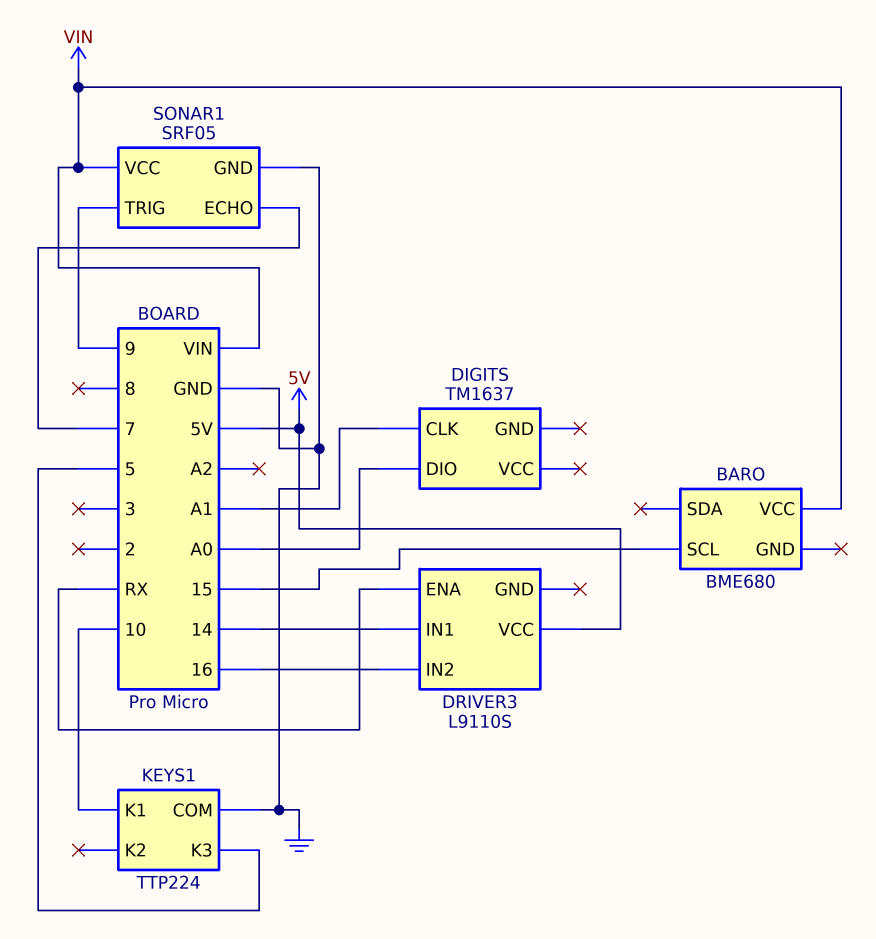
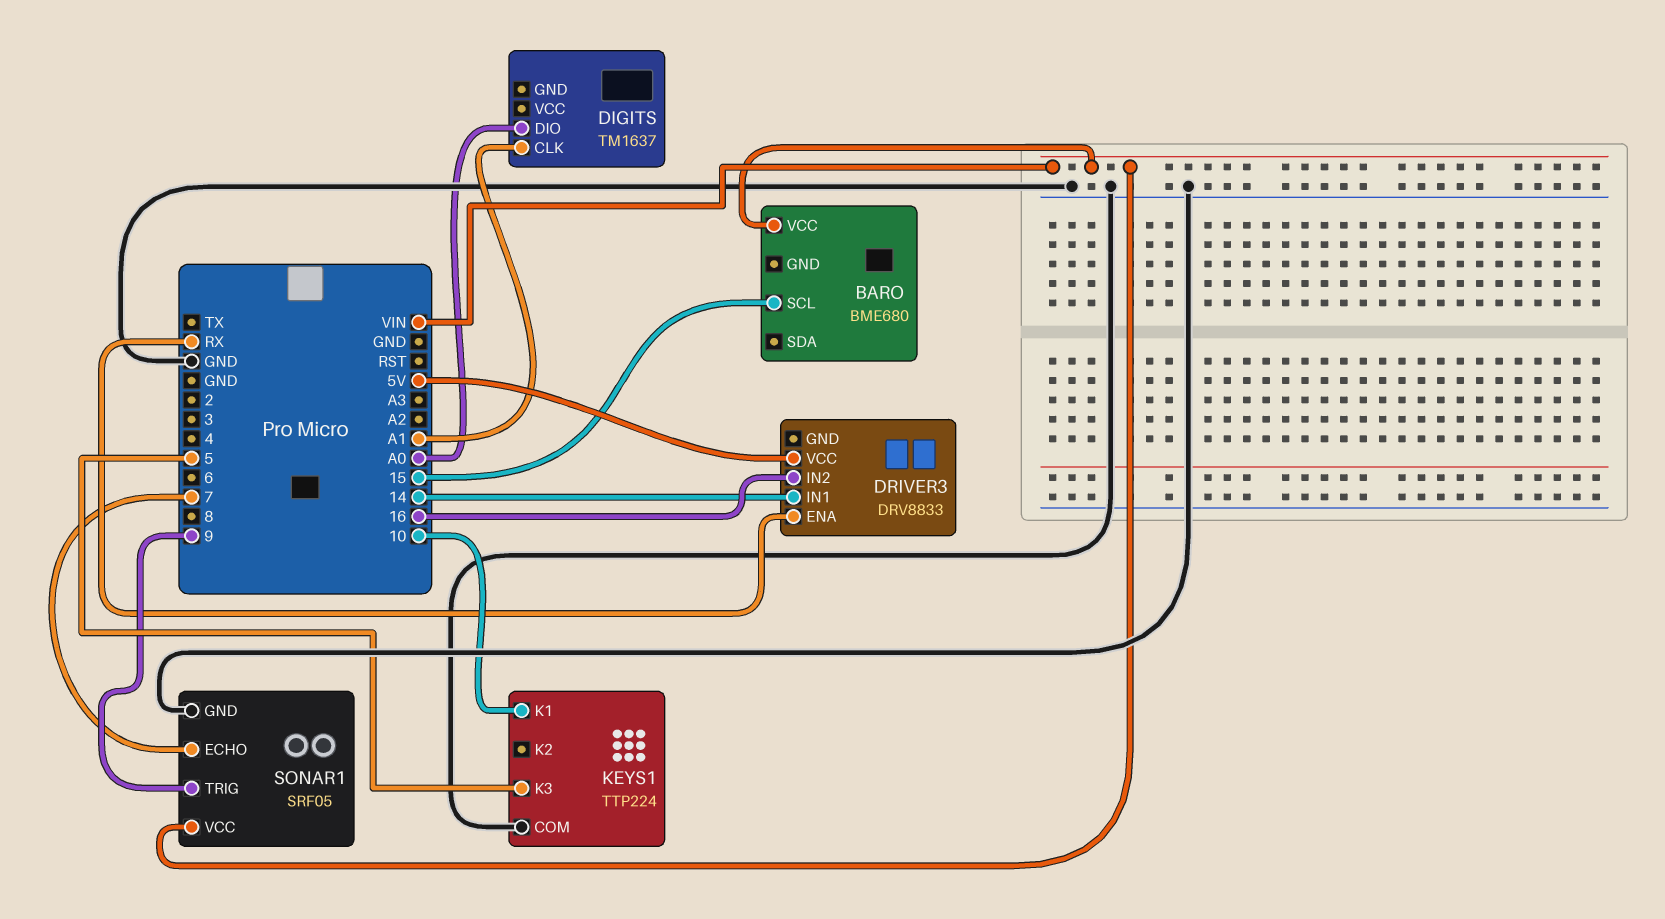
DRIVER3: L9110S -> DRV8833

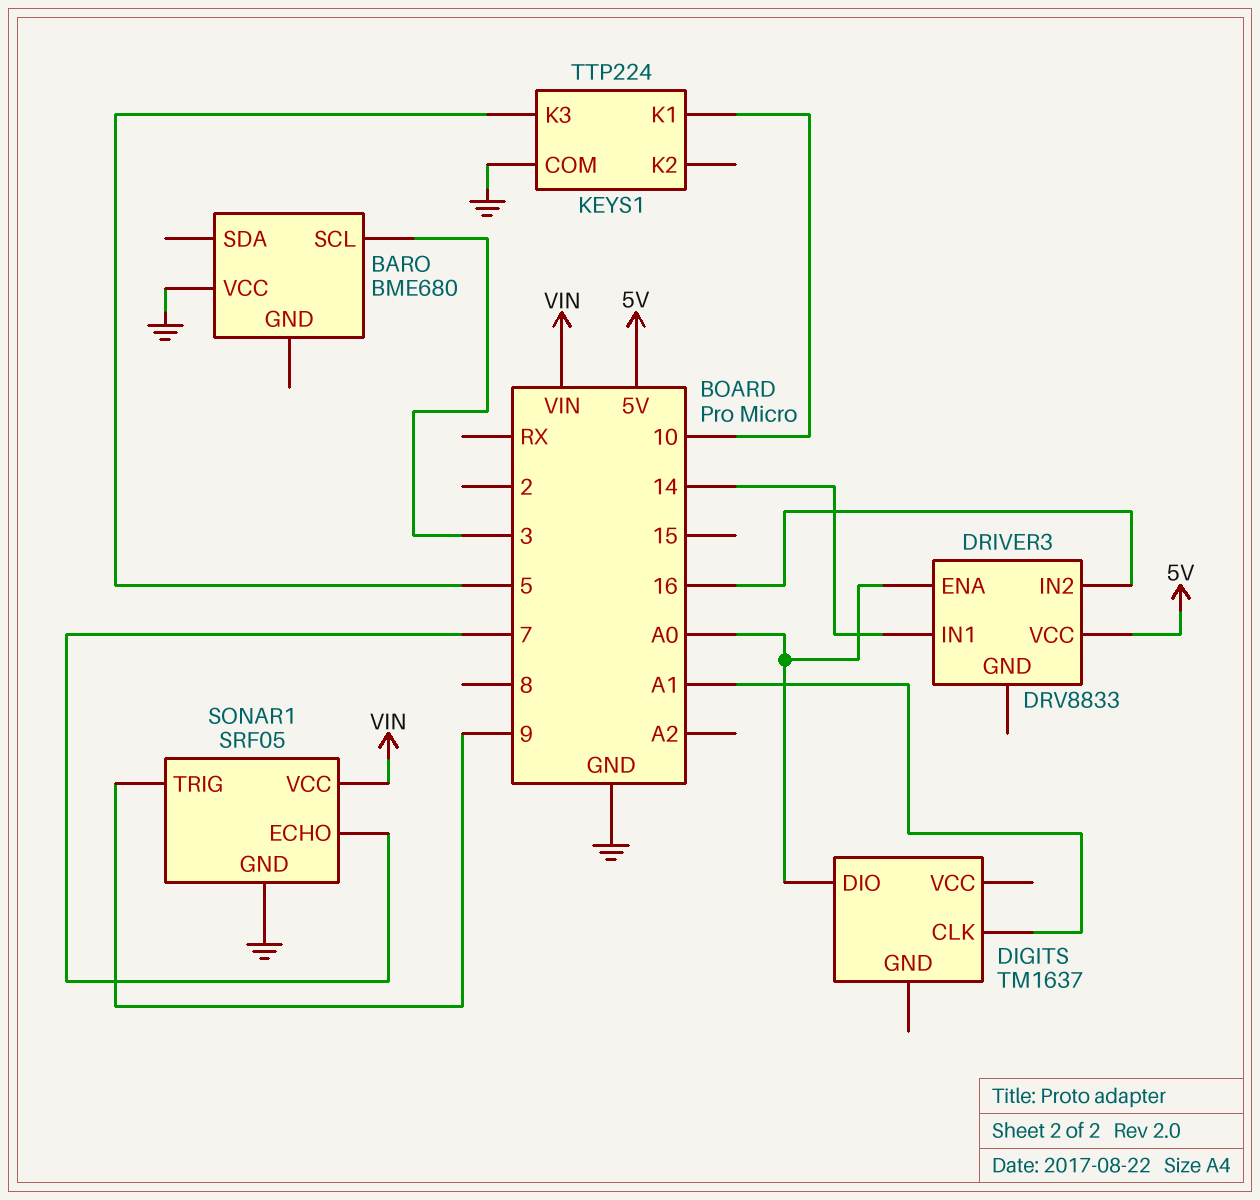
BARO pin SCL: 15 -> 3
BARO pin VCC: VIN -> GND
DRIVER3 pin ENA: RX -> A0

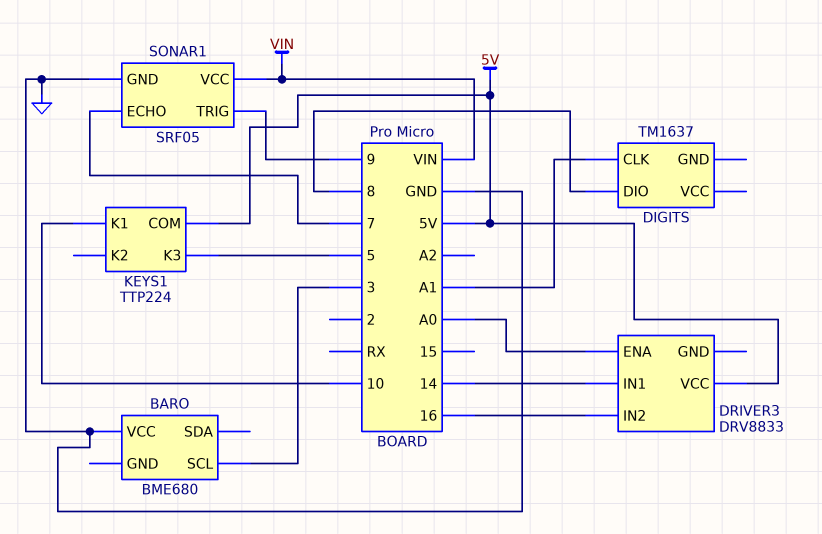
DIGITS pin DIO: A0 -> 8
KEYS1 pin COM: GND -> 5V

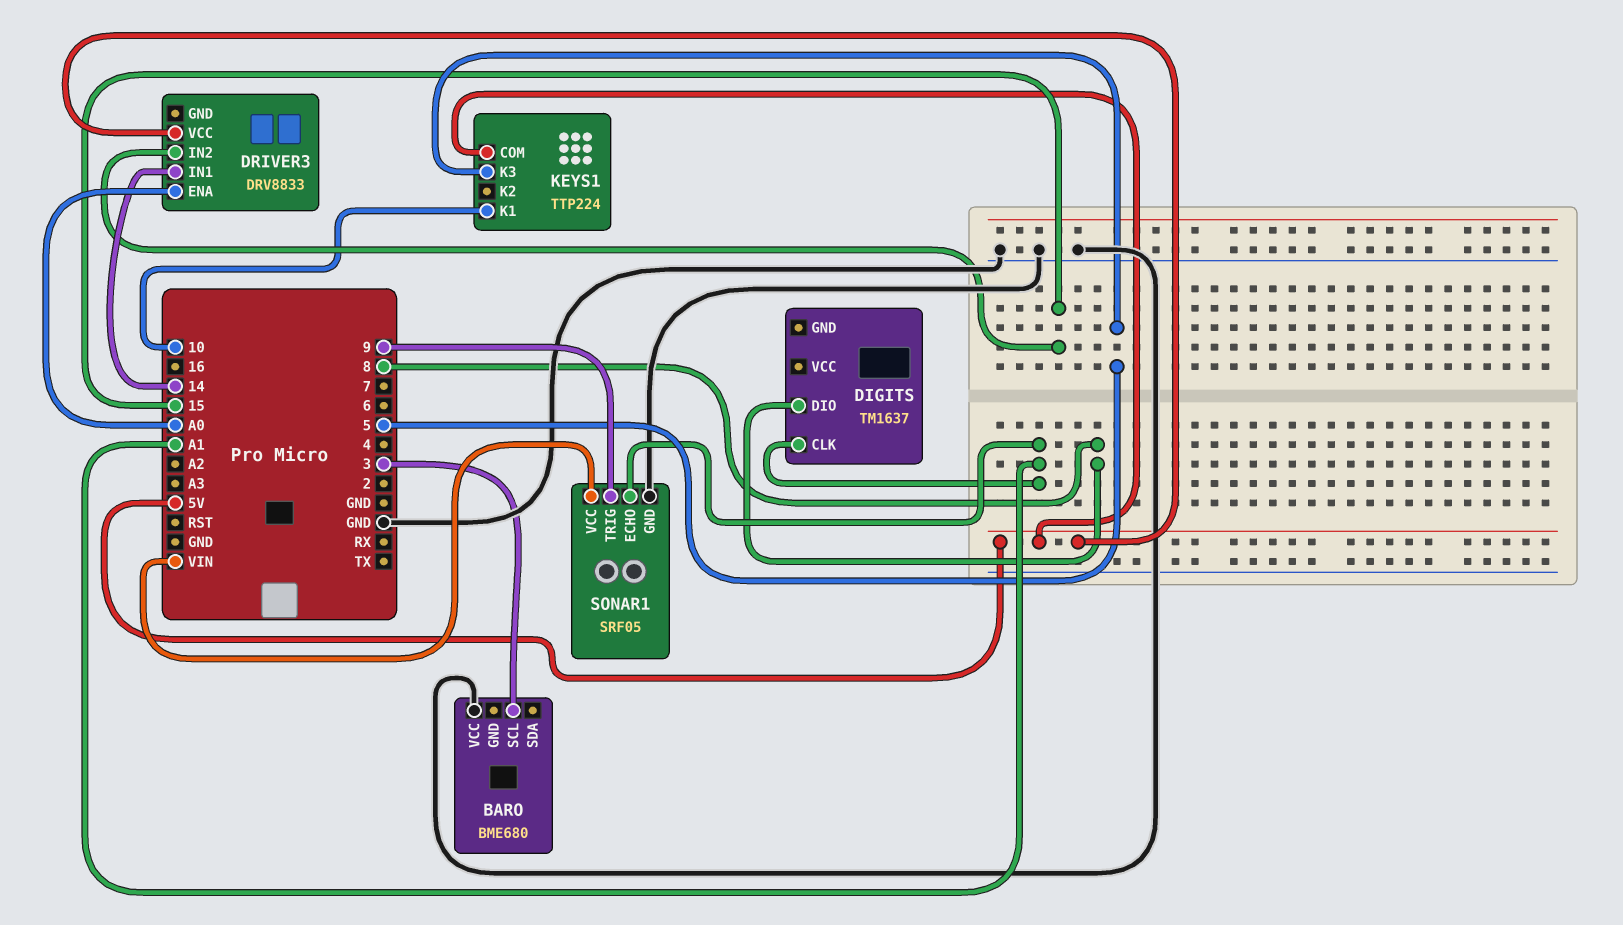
DRIVER3 pin IN2: 16 -> 15
SONAR1 pin ECHO: 7 -> A1

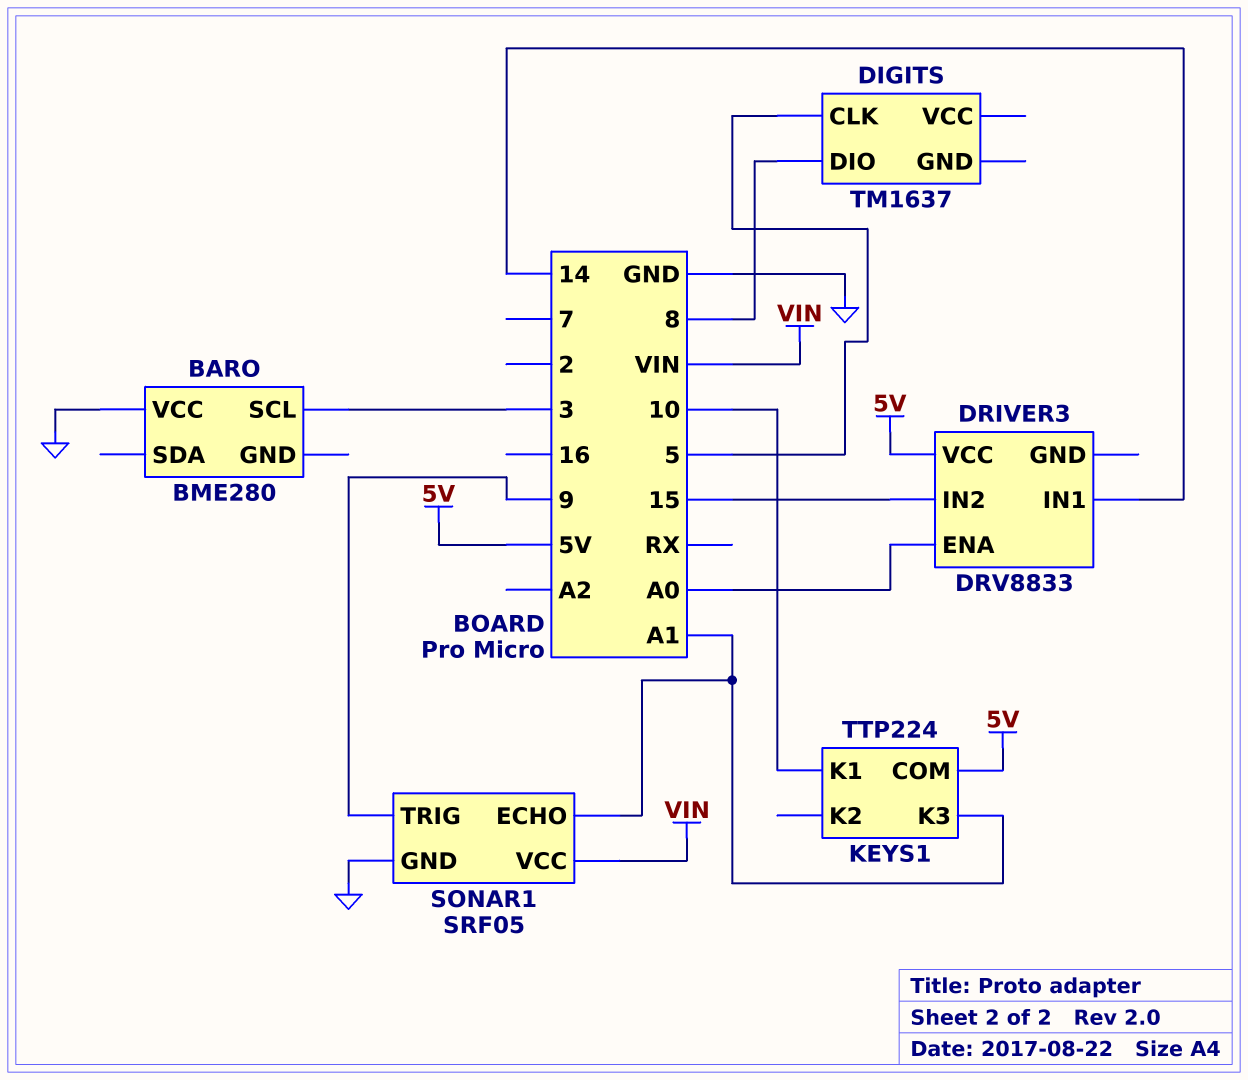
BARO: BME680 -> BME280
DIGITS pin CLK: A1 -> 5
KEYS1 pin K3: 5 -> A1

